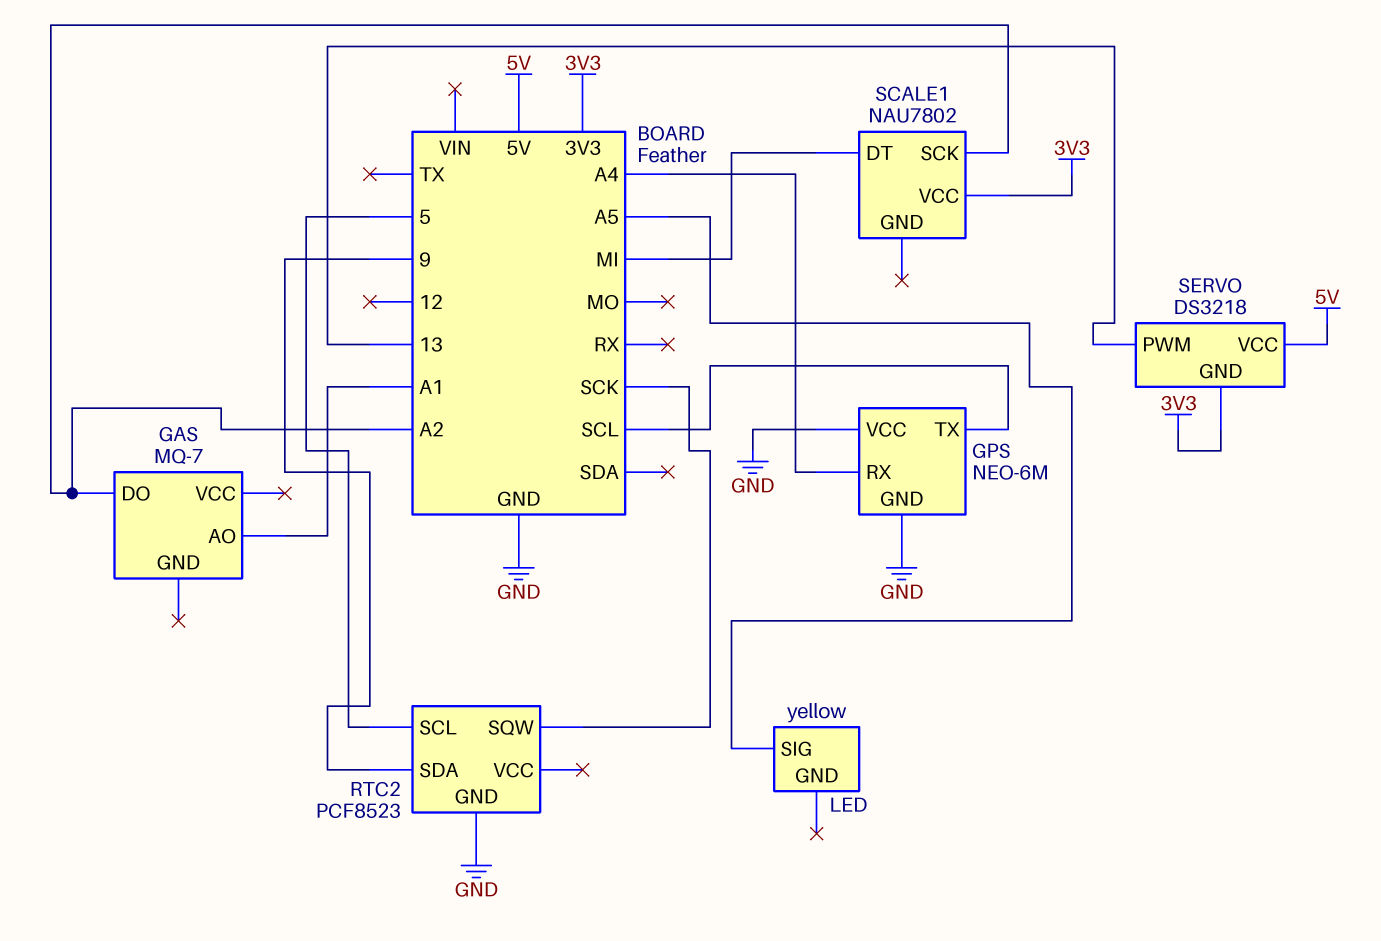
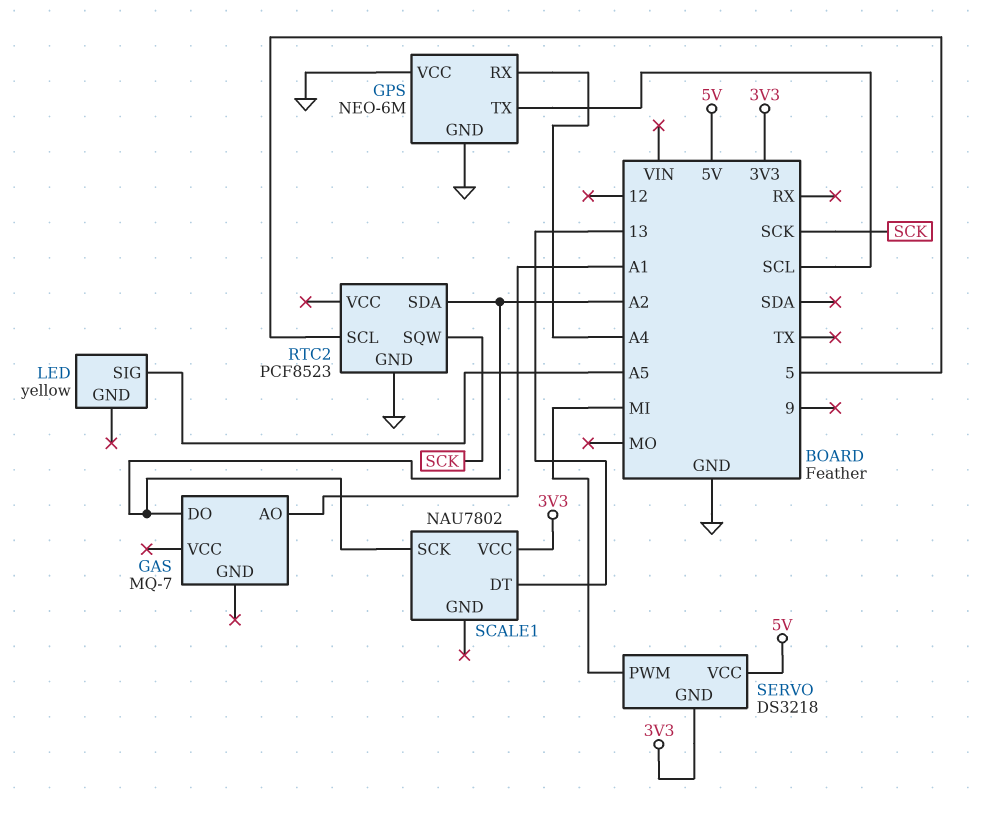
RTC2 pin SDA: 9 -> A2
SCALE1 pin DT: MI -> 13
SERVO pin PWM: 13 -> MI

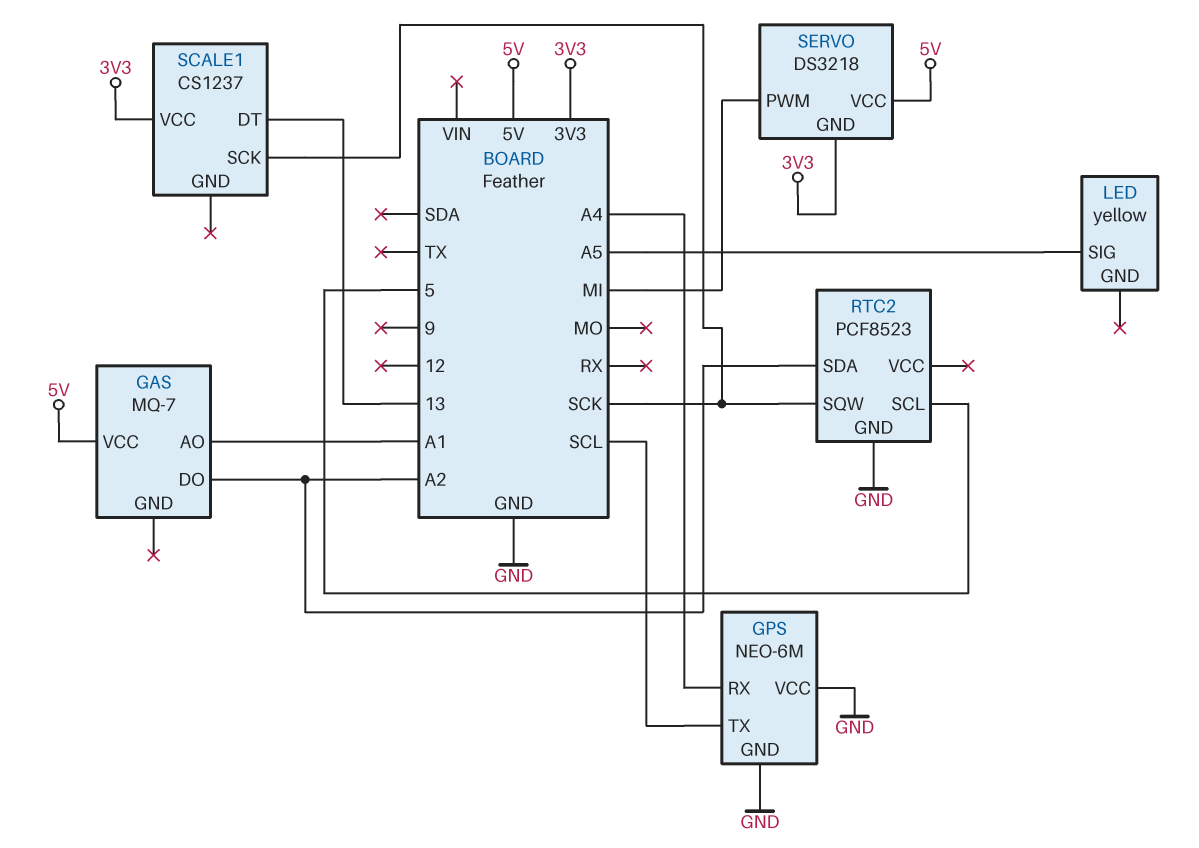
GAS pin VCC: none -> 5V
SCALE1: NAU7802 -> CS1237
SCALE1 pin SCK: A2 -> SCK

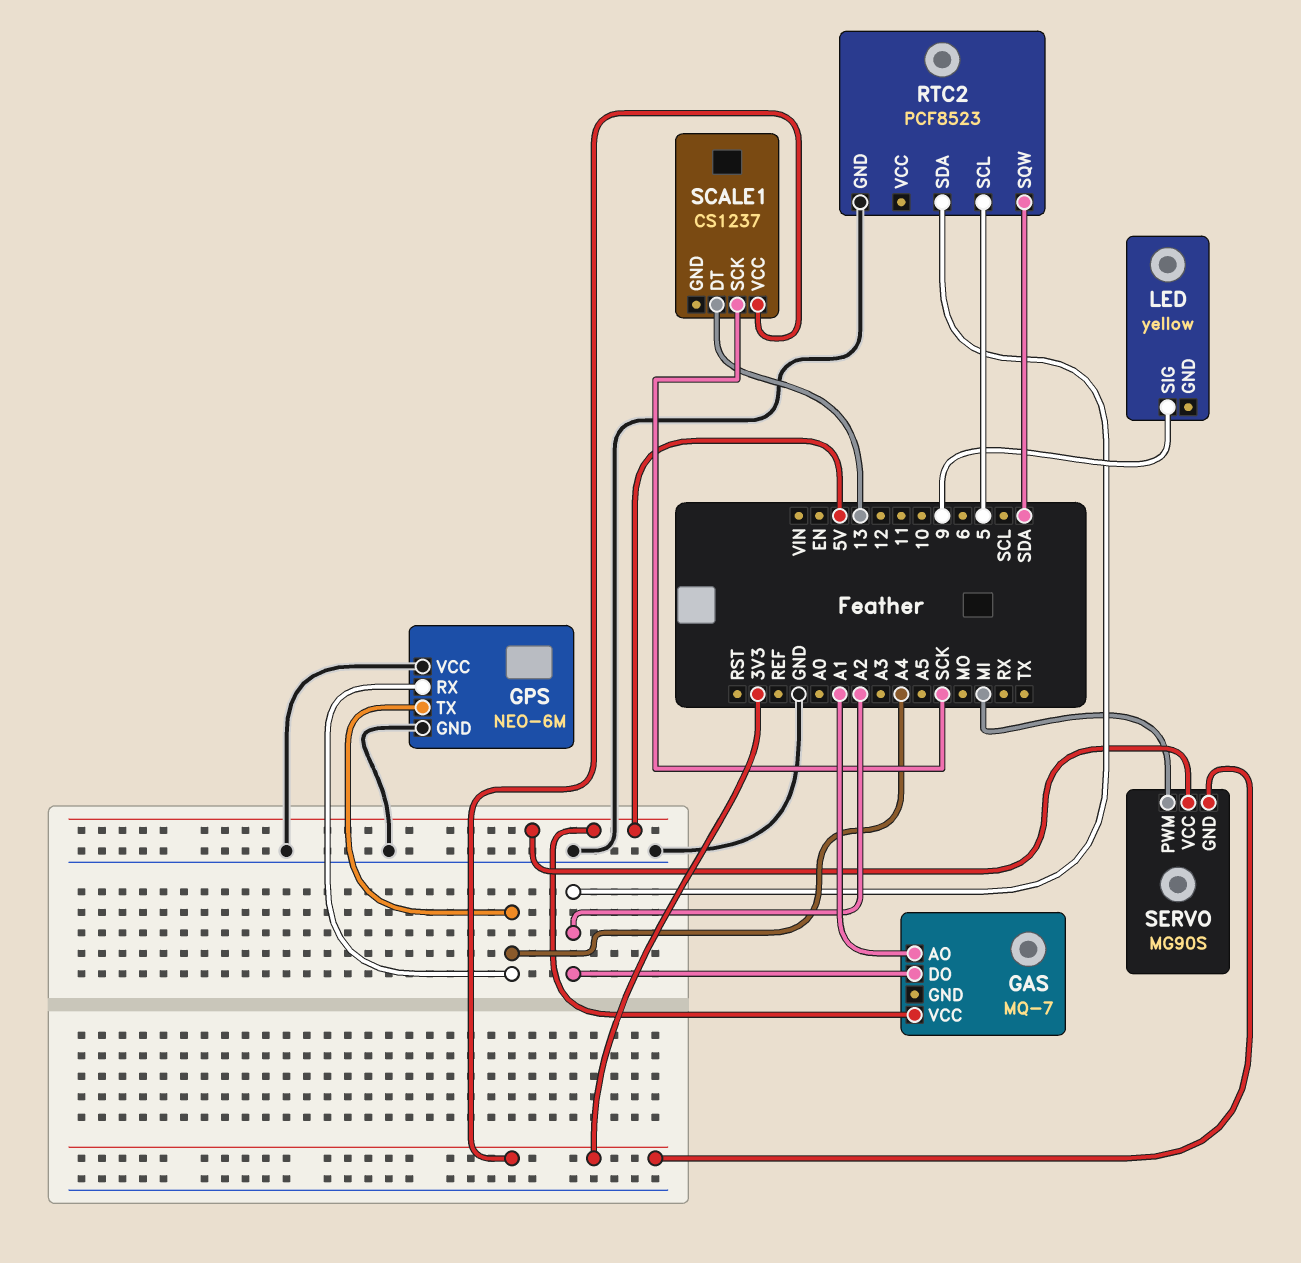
GPS pin TX: SCL -> A4
LED pin SIG: A5 -> 9
RTC2 pin SQW: SCK -> SDA
SERVO: DS3218 -> MG90S

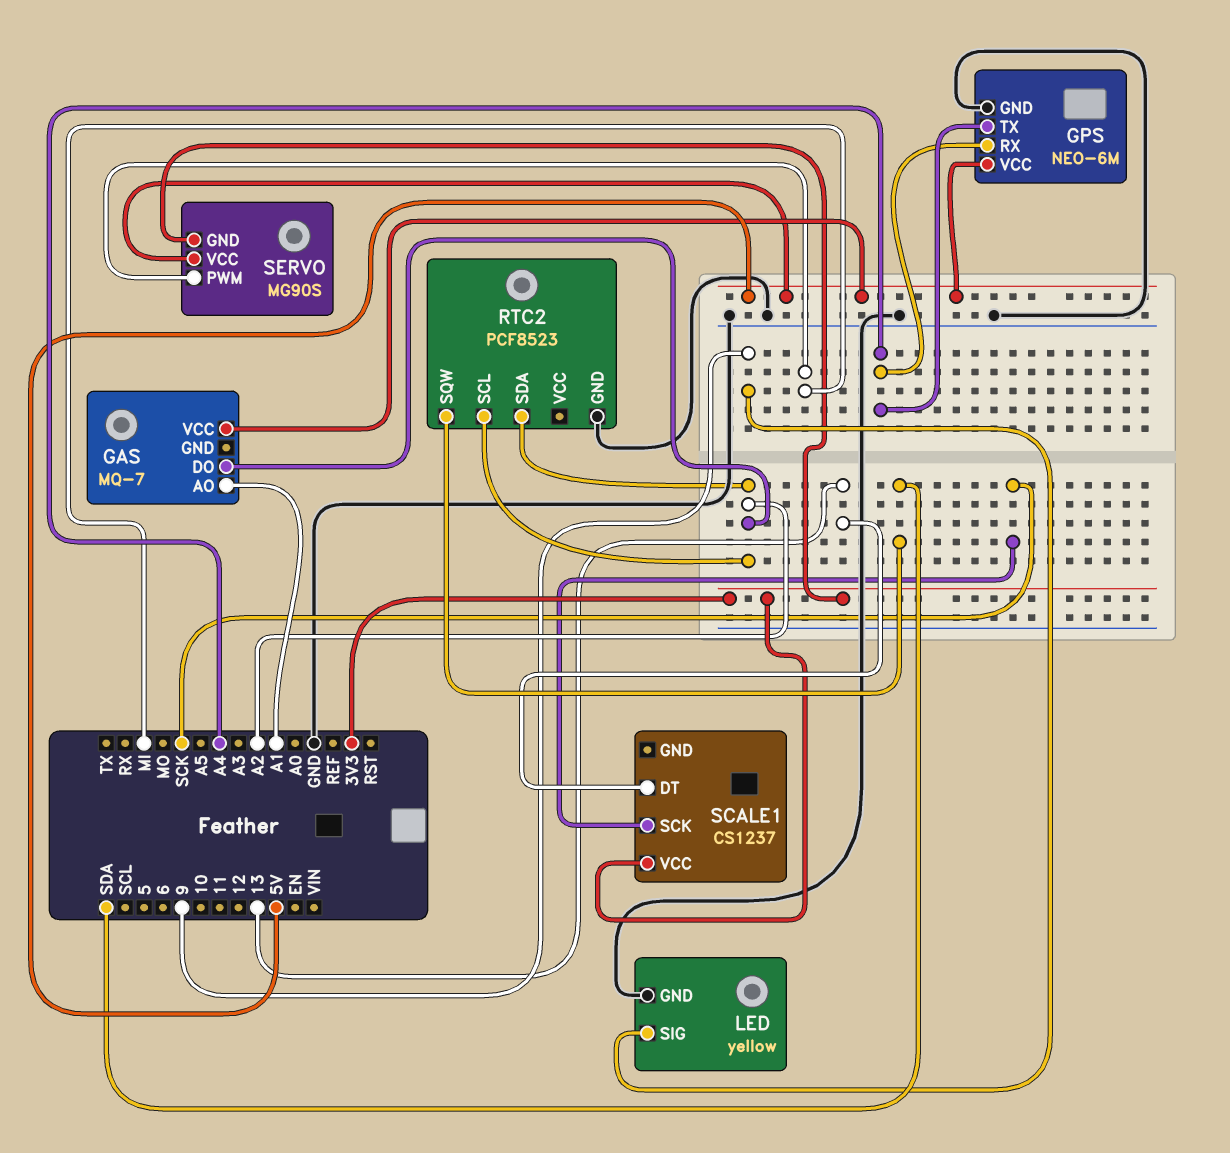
GPS pin VCC: GND -> 5V
LED pin GND: none -> GND
RTC2 pin SCL: 5 -> A2

